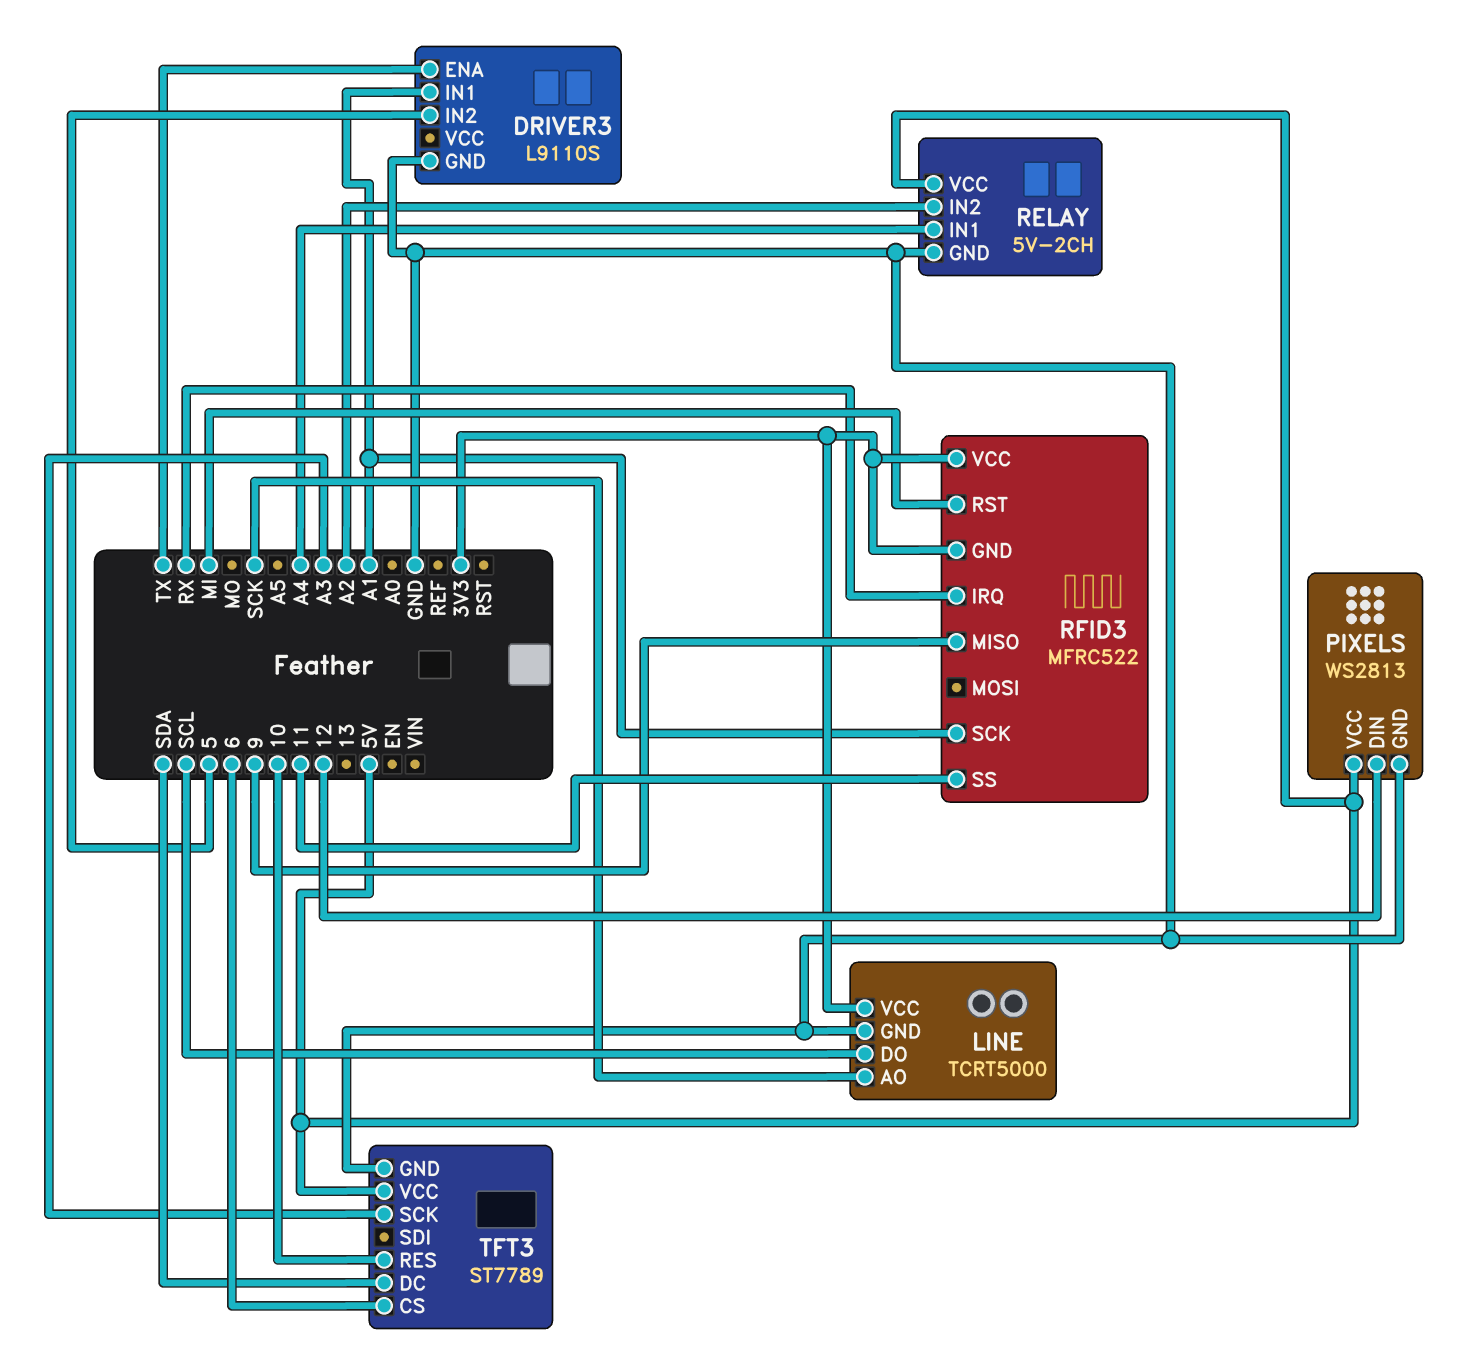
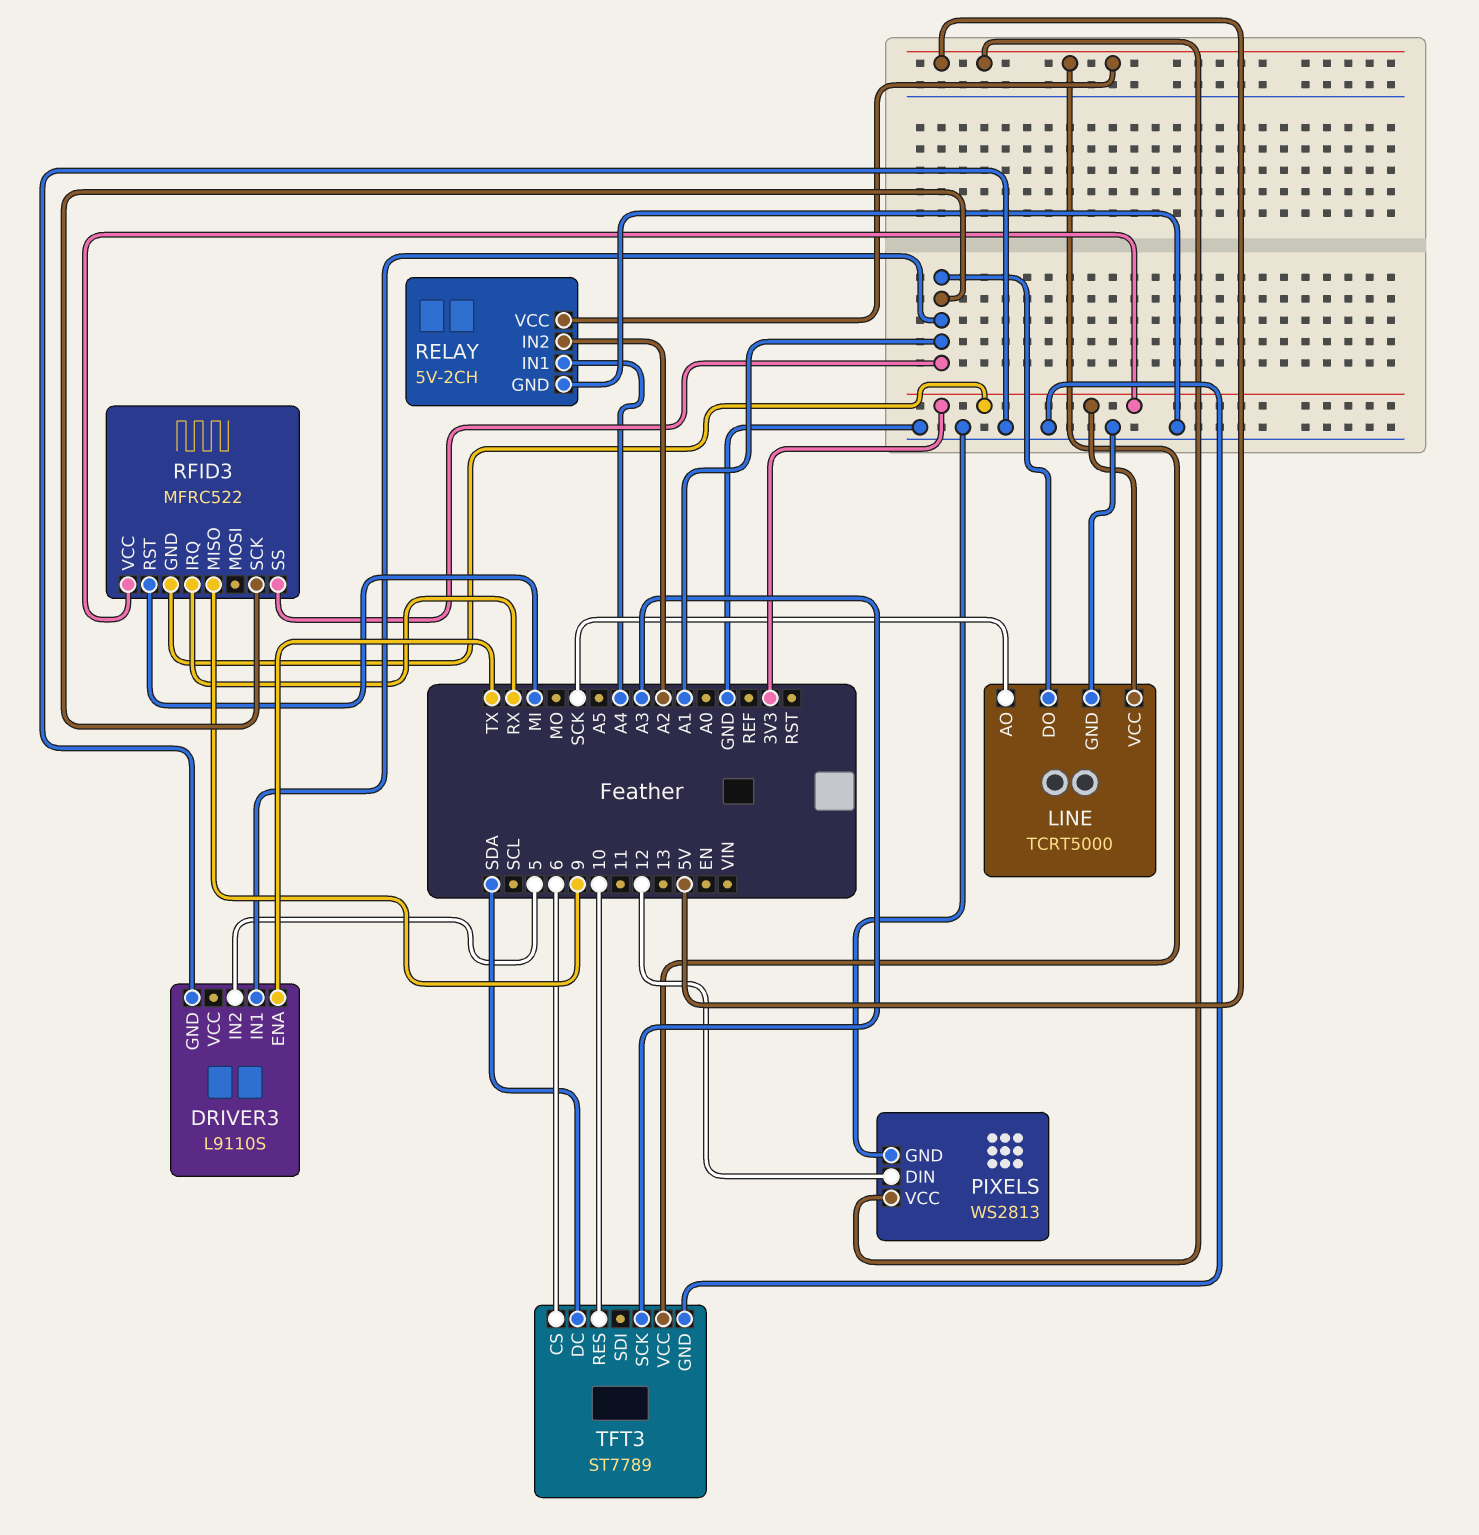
LINE pin DO: SCL -> A1
RFID3 pin SS: 11 -> A1

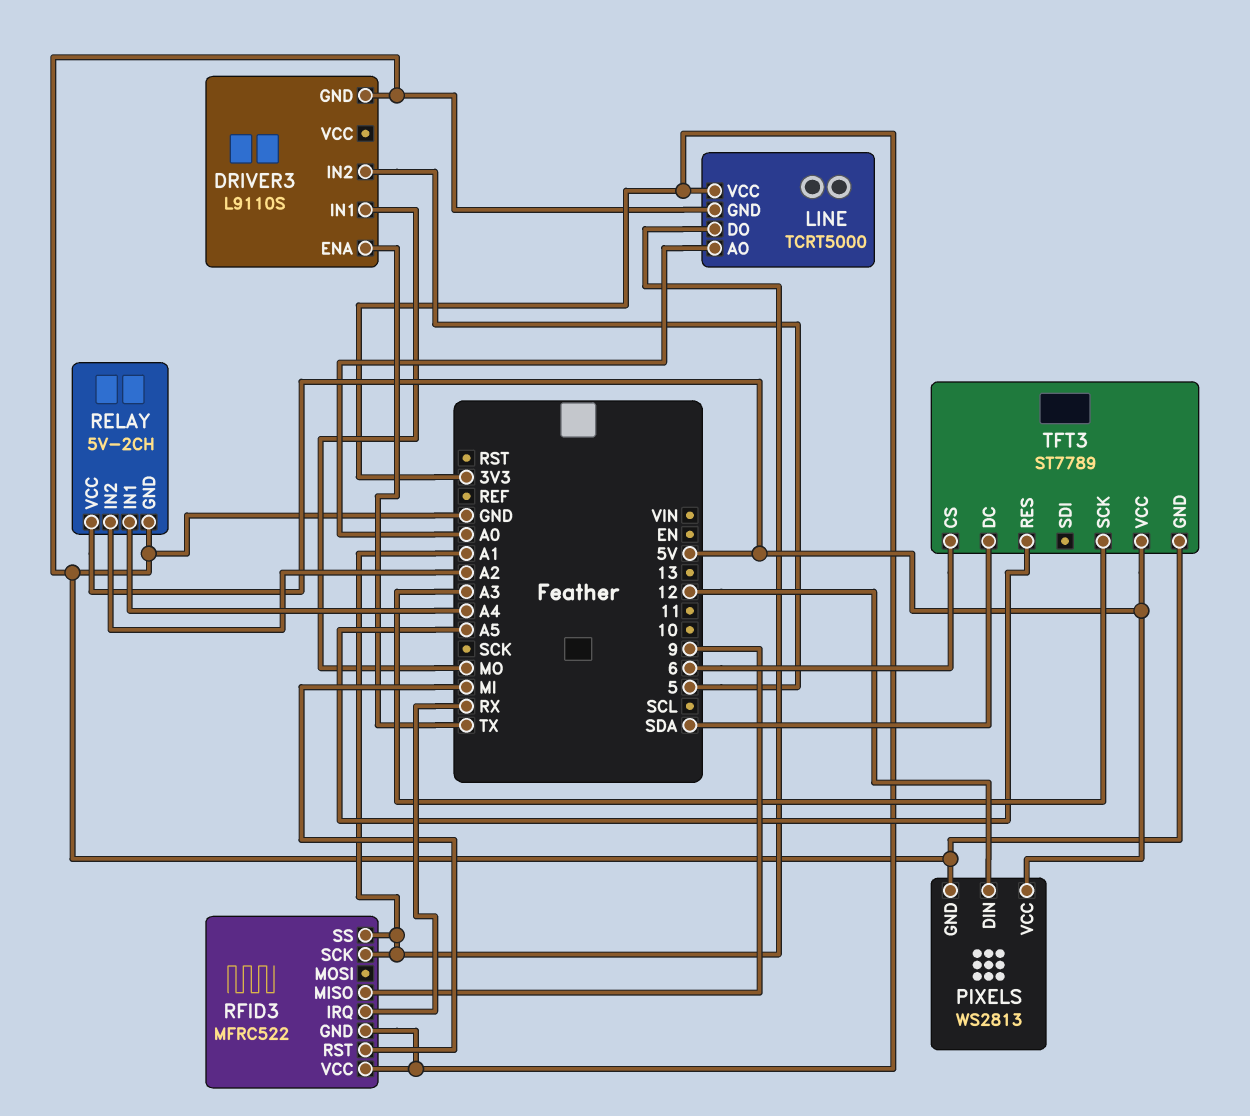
DRIVER3 pin IN1: A1 -> MO
LINE pin AO: SCK -> A0
TFT3 pin RES: 10 -> A5

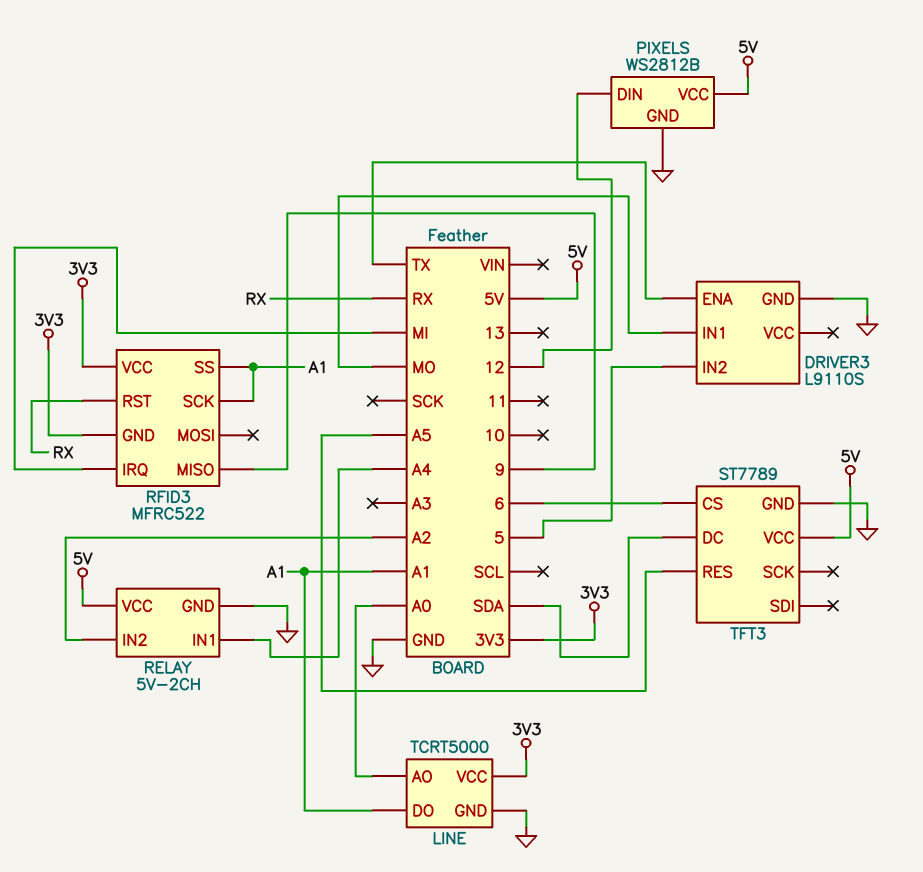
PIXELS: WS2813 -> WS2812B
RFID3 pin IRQ: RX -> MI
RFID3 pin RST: MI -> RX
TFT3 pin SCK: A3 -> none

